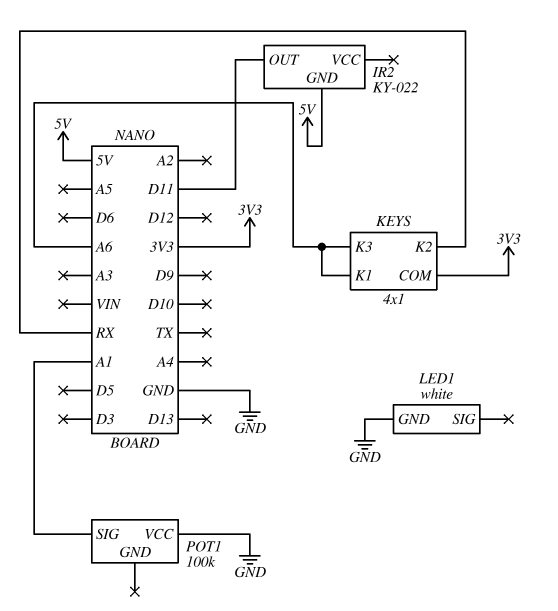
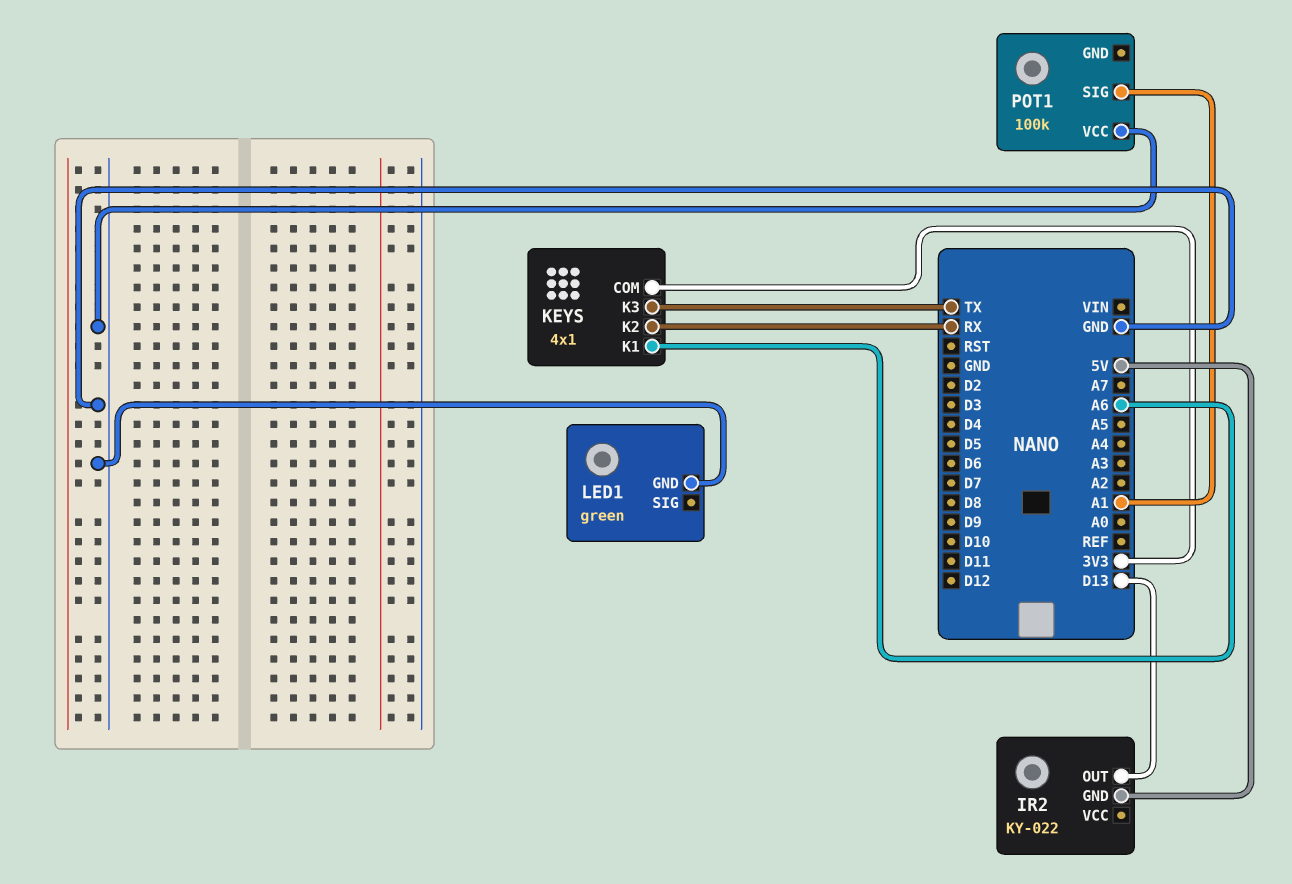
IR2 pin OUT: D11 -> D13
KEYS pin K3: A6 -> TX
LED1: white -> green

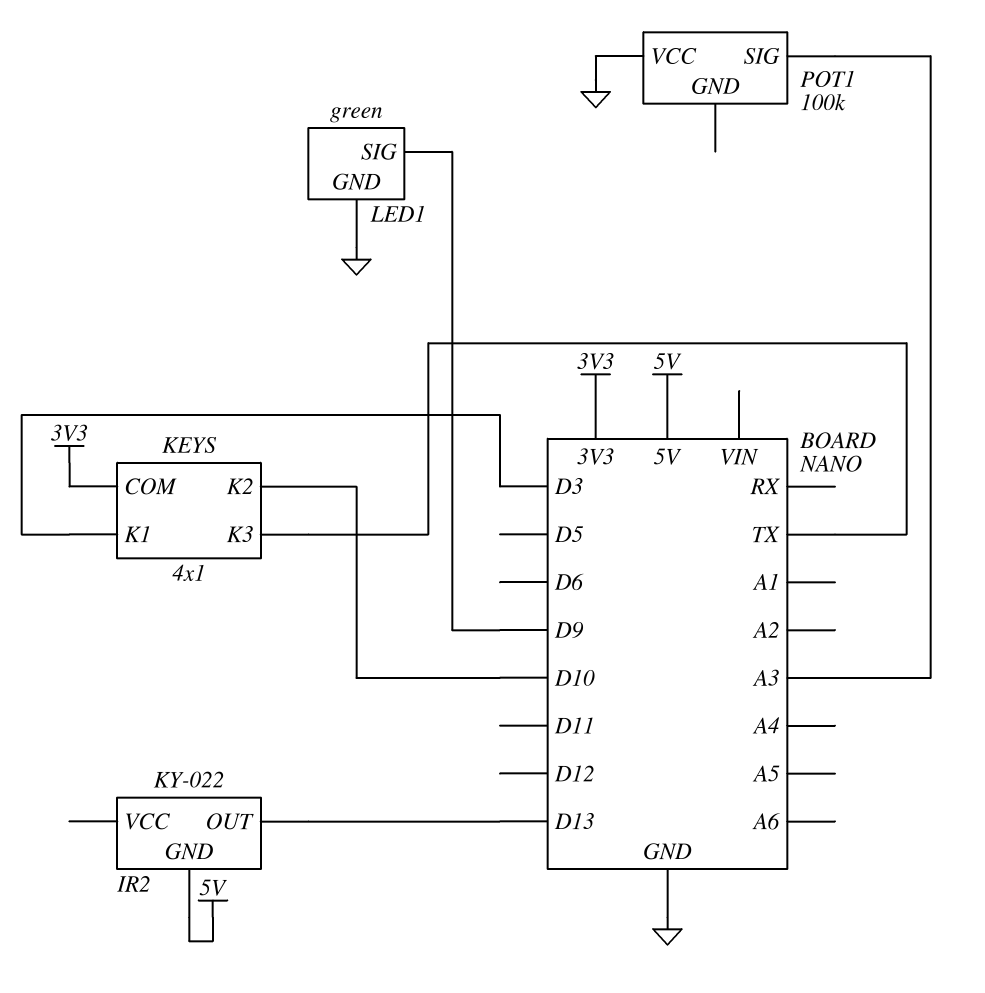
KEYS pin K1: A6 -> D3
KEYS pin K2: RX -> D10
LED1 pin SIG: none -> D9
POT1 pin SIG: A1 -> A3

